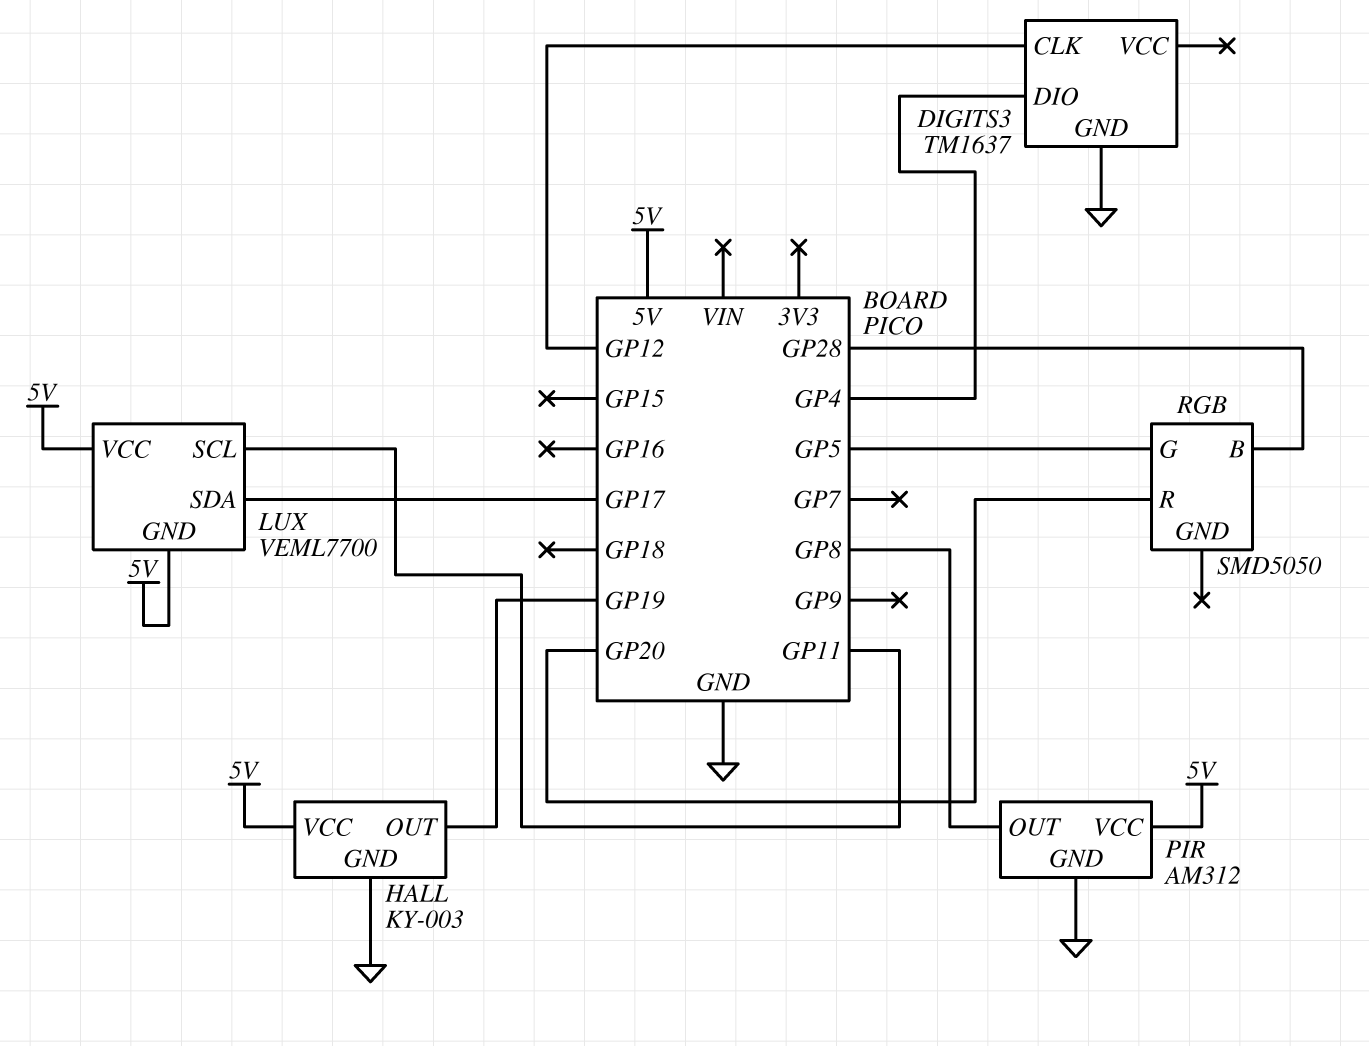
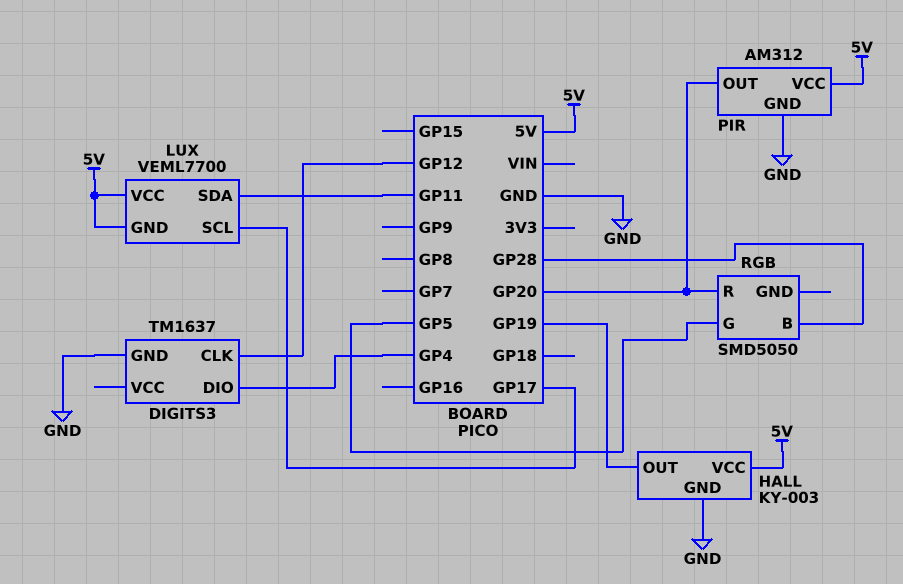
LUX pin SCL: GP11 -> GP17
LUX pin SDA: GP17 -> GP11
PIR pin OUT: GP8 -> GP20

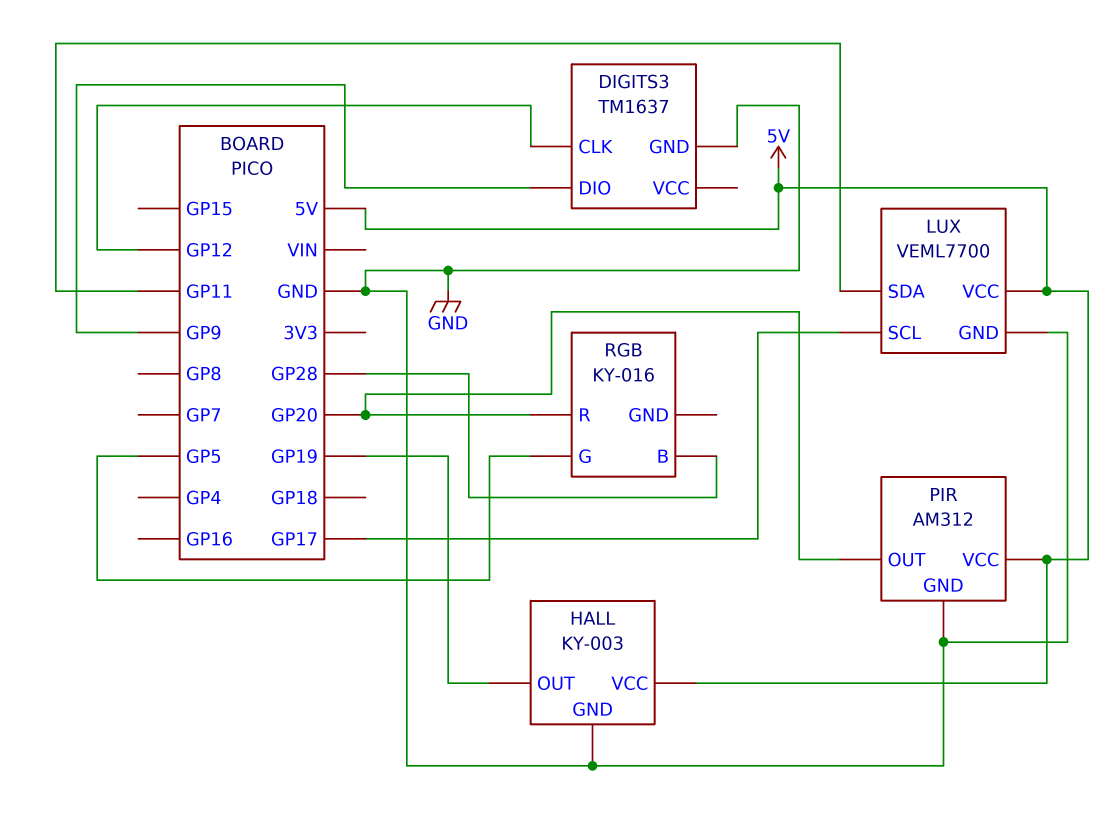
DIGITS3 pin DIO: GP4 -> GP9
LUX pin GND: 5V -> GND
RGB: SMD5050 -> KY-016

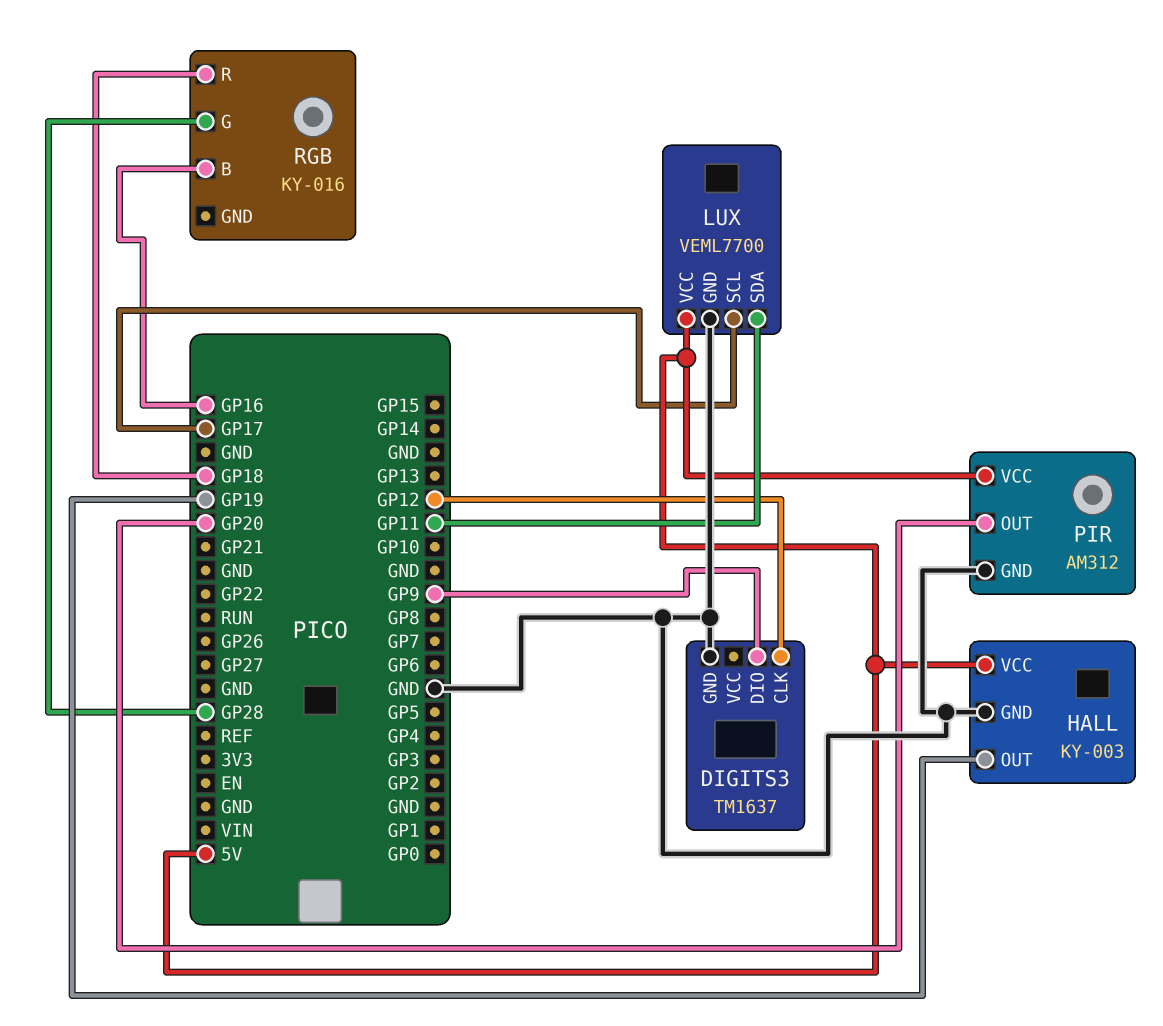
RGB pin B: GP28 -> GP16
RGB pin G: GP5 -> GP28
RGB pin R: GP20 -> GP18

